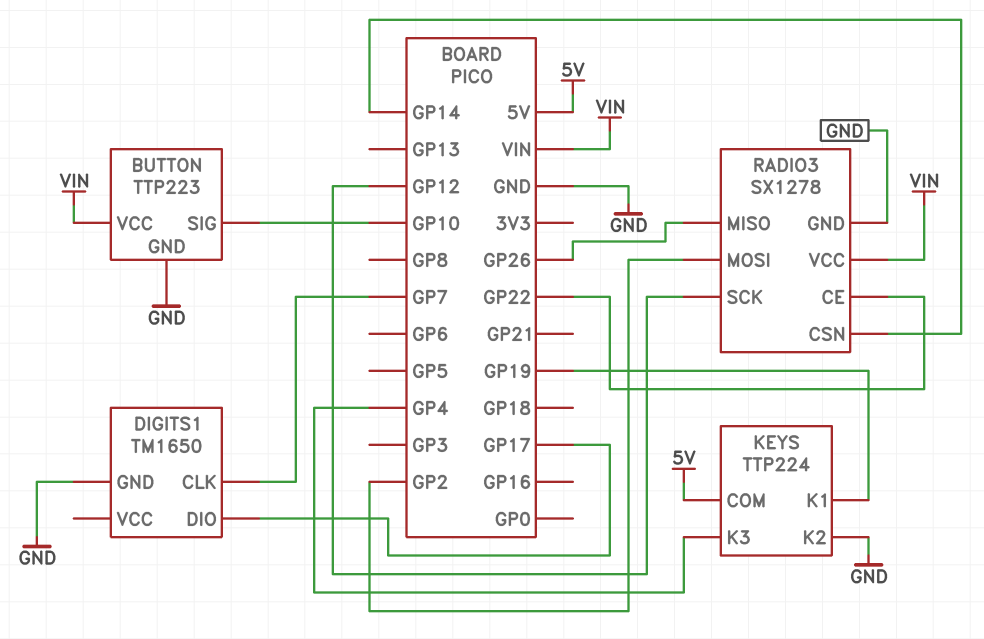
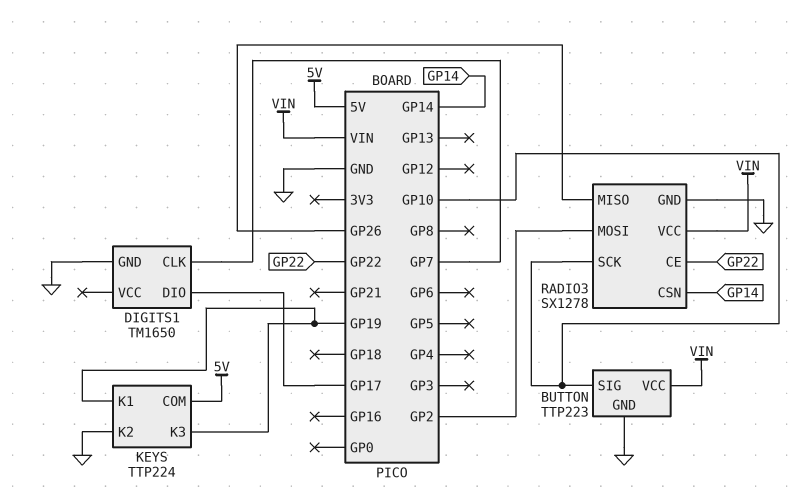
KEYS pin K3: GP4 -> GP19
RADIO3 pin SCK: GP12 -> GP10

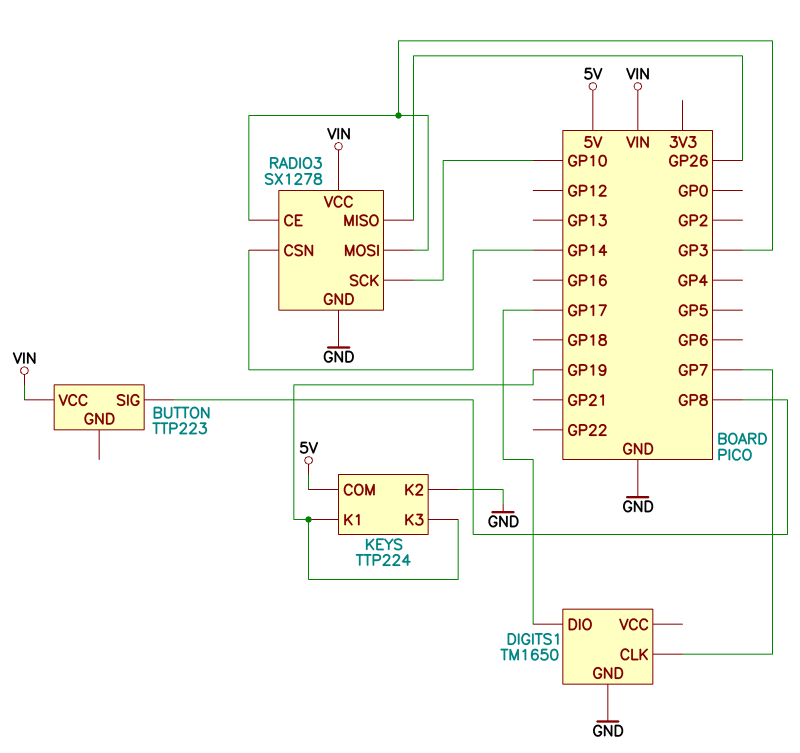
BUTTON pin GND: GND -> none
BUTTON pin SIG: GP10 -> GP8
RADIO3 pin CE: GP22 -> GP3
RADIO3 pin MOSI: GP2 -> GP3

